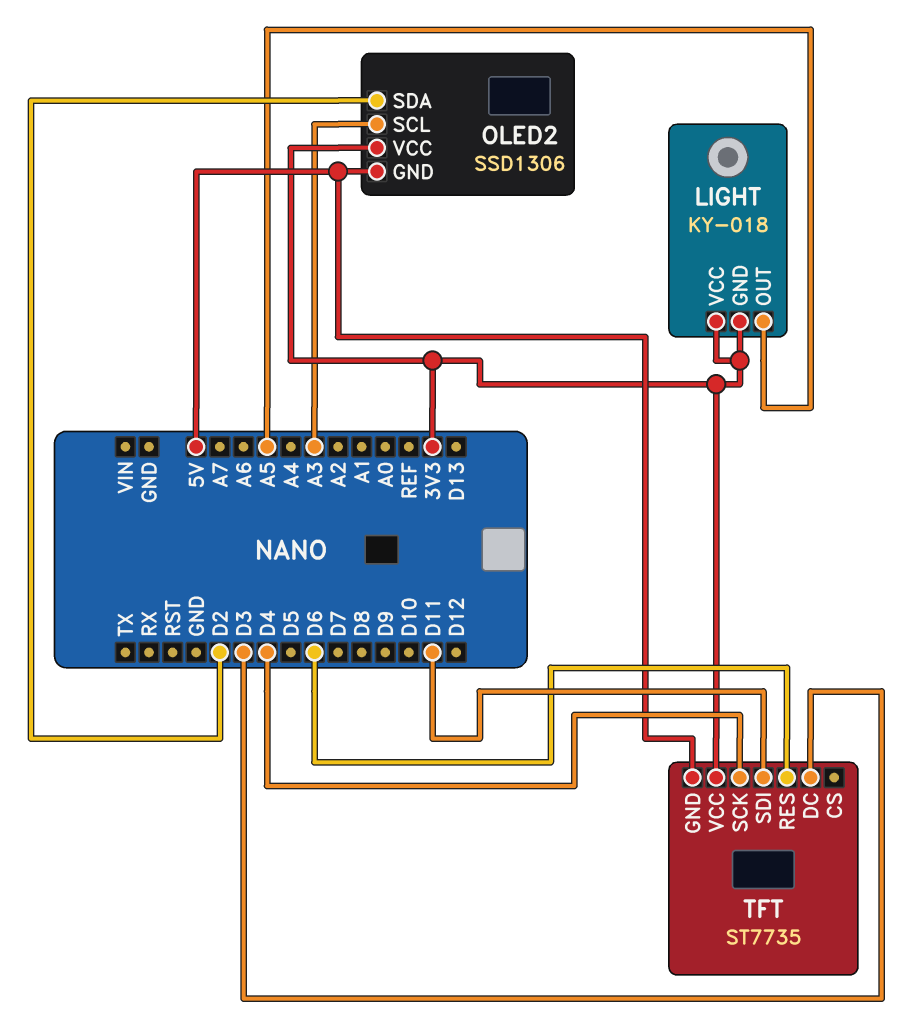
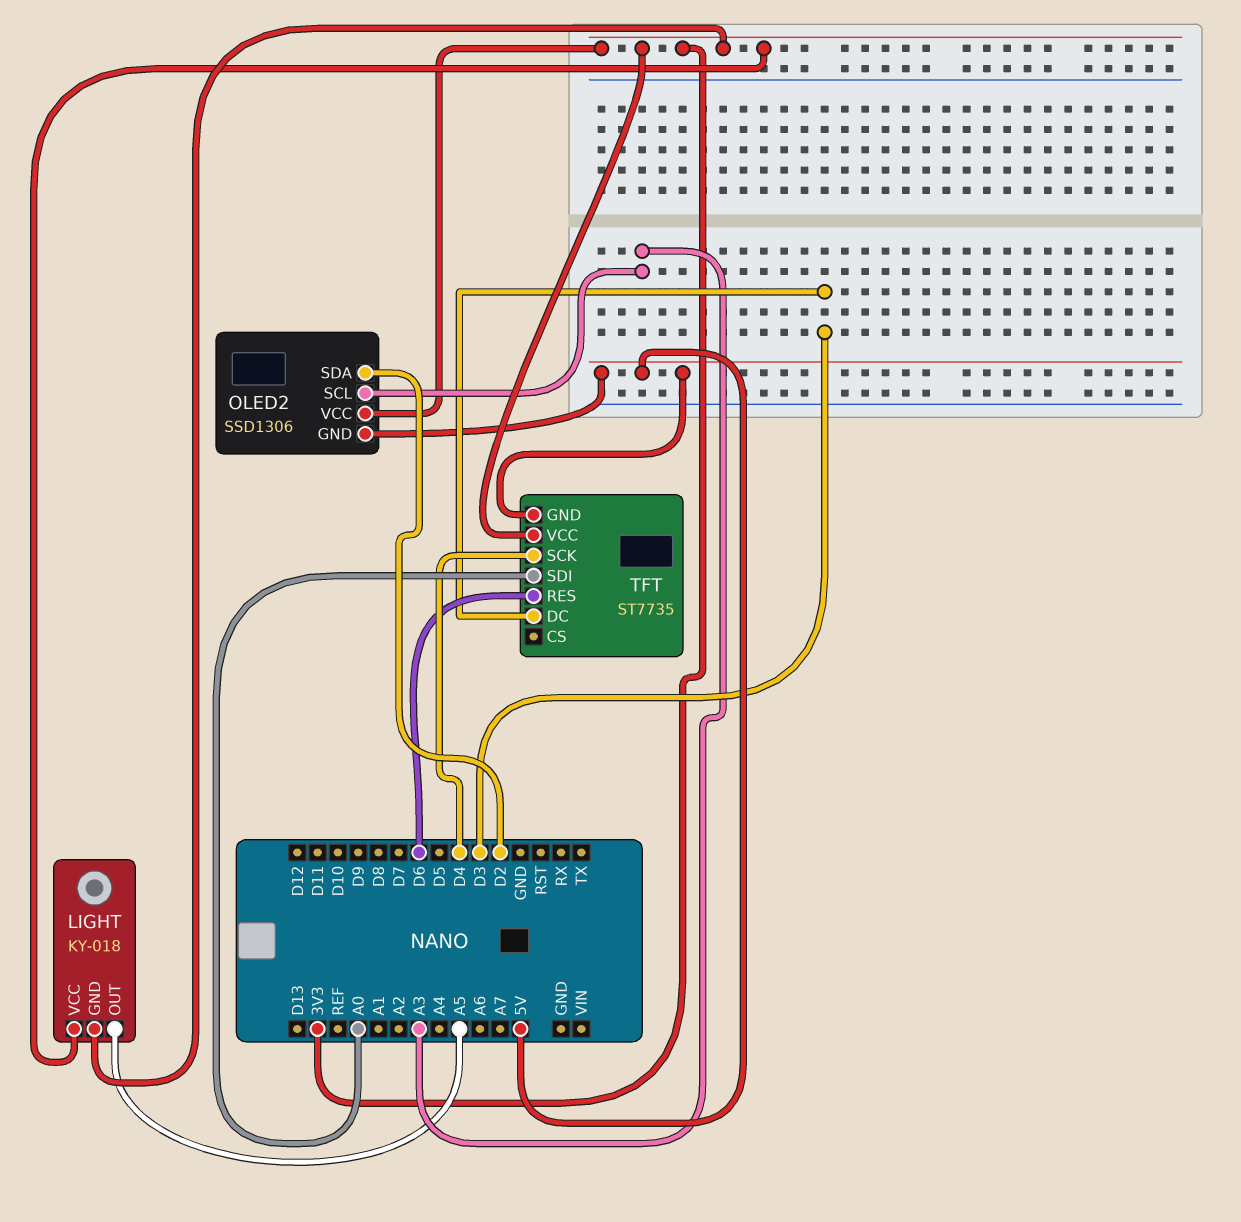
TFT pin SDI: D11 -> A0

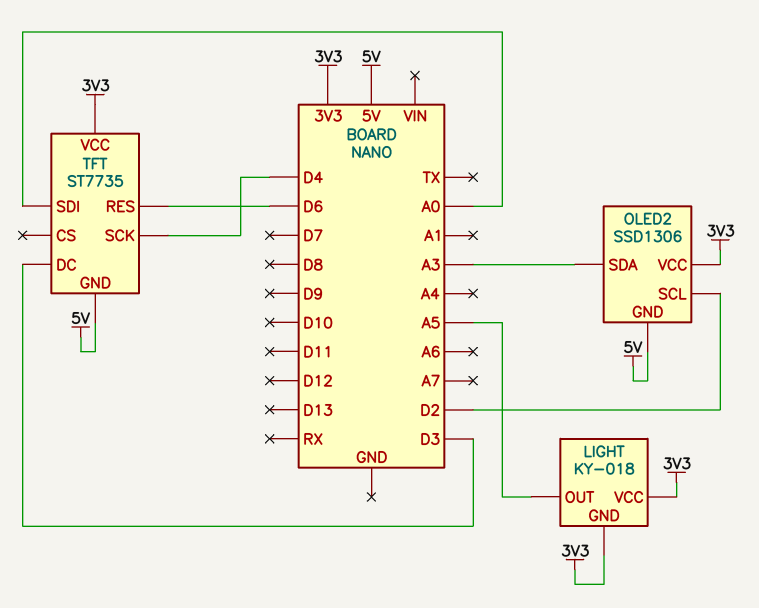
OLED2 pin SCL: A3 -> D2
OLED2 pin SDA: D2 -> A3

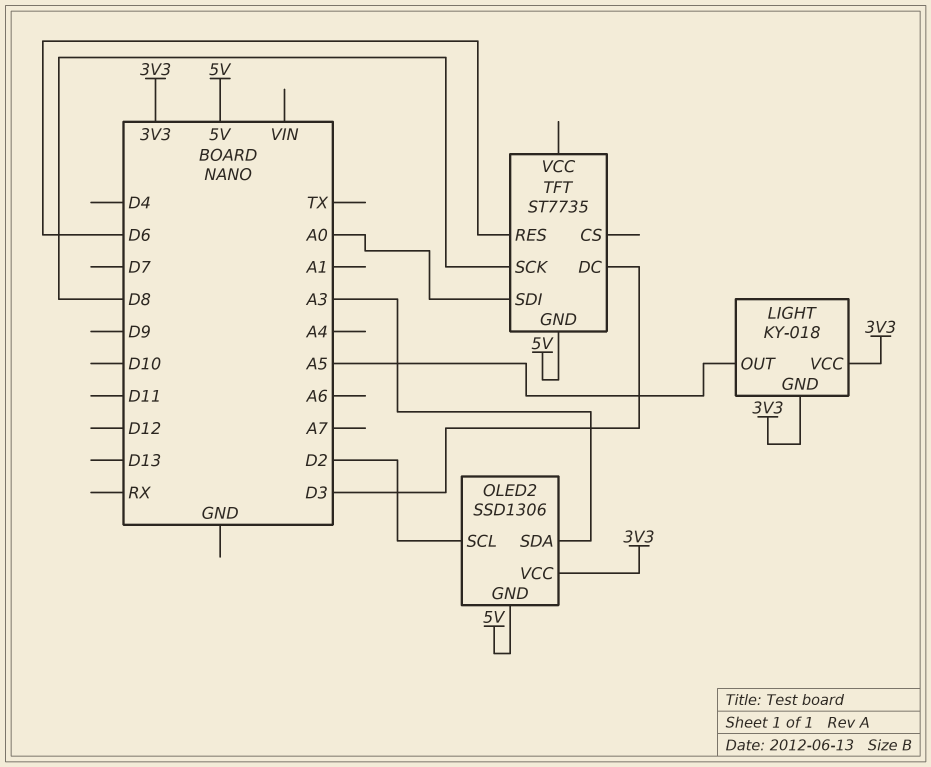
TFT pin SCK: D4 -> D8
TFT pin VCC: 3V3 -> none

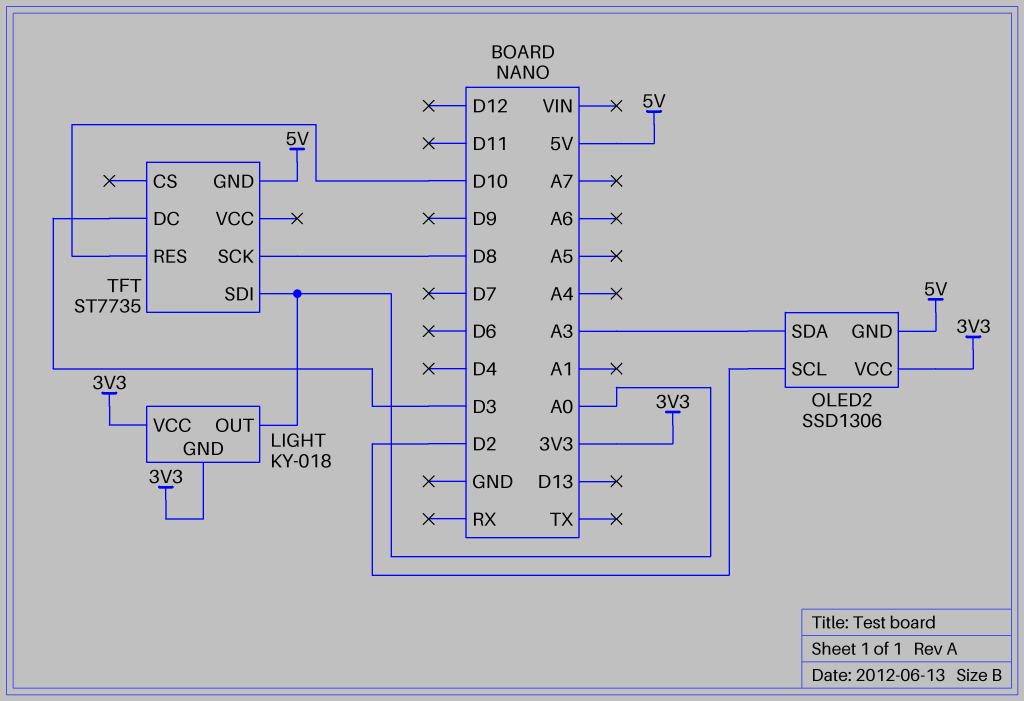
LIGHT pin OUT: A5 -> A0
TFT pin RES: D6 -> D10

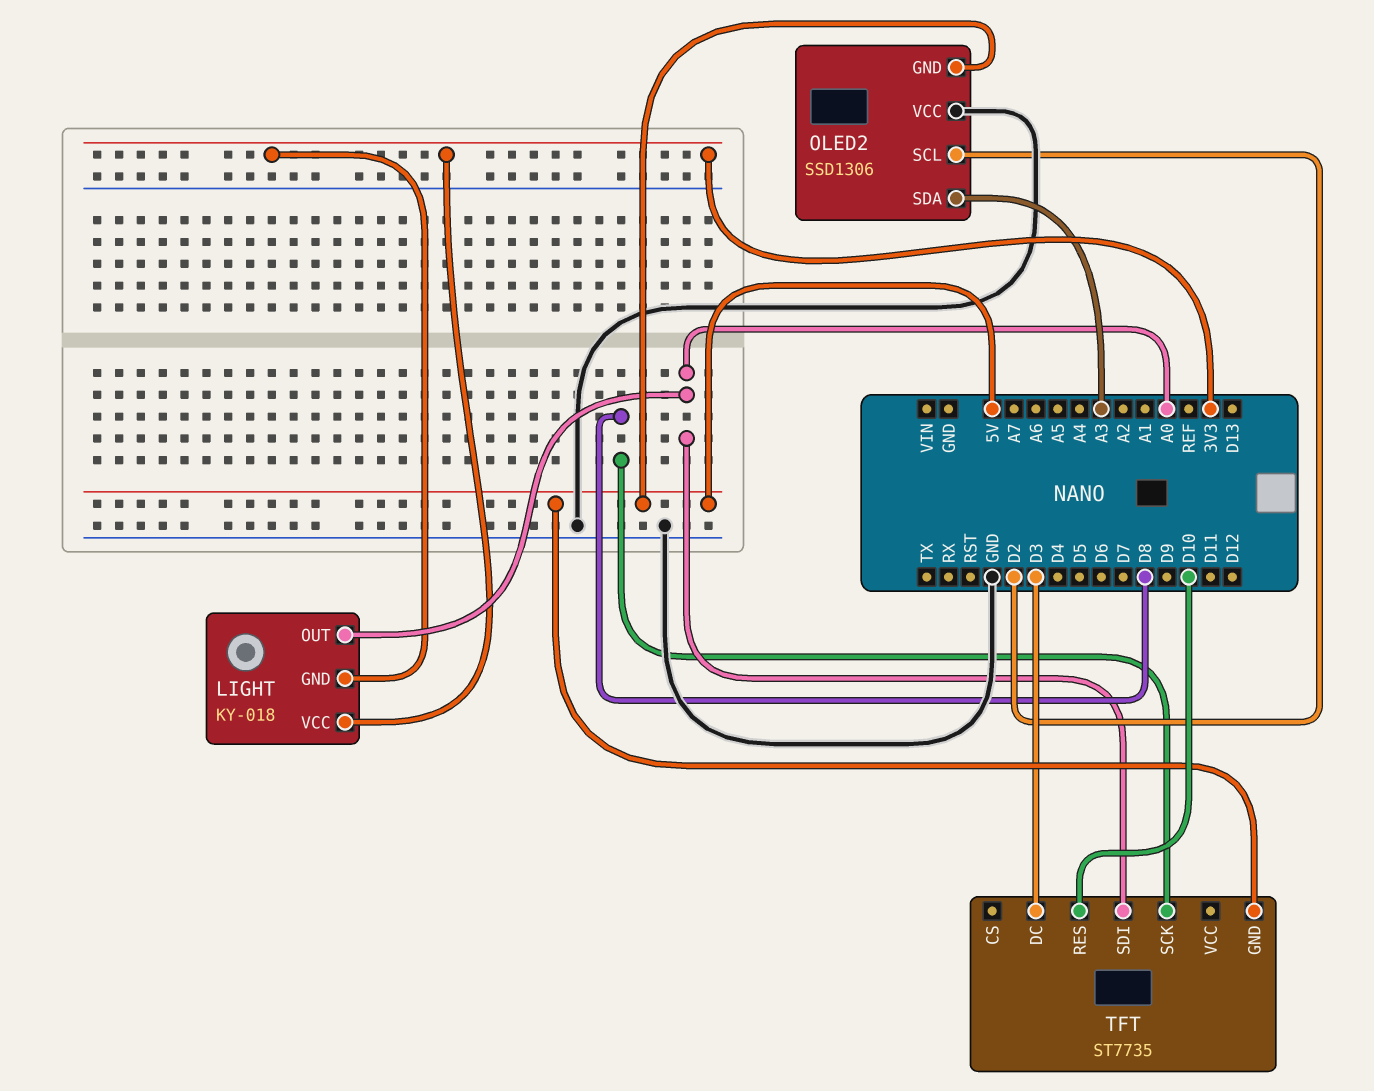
OLED2 pin VCC: 3V3 -> GND

